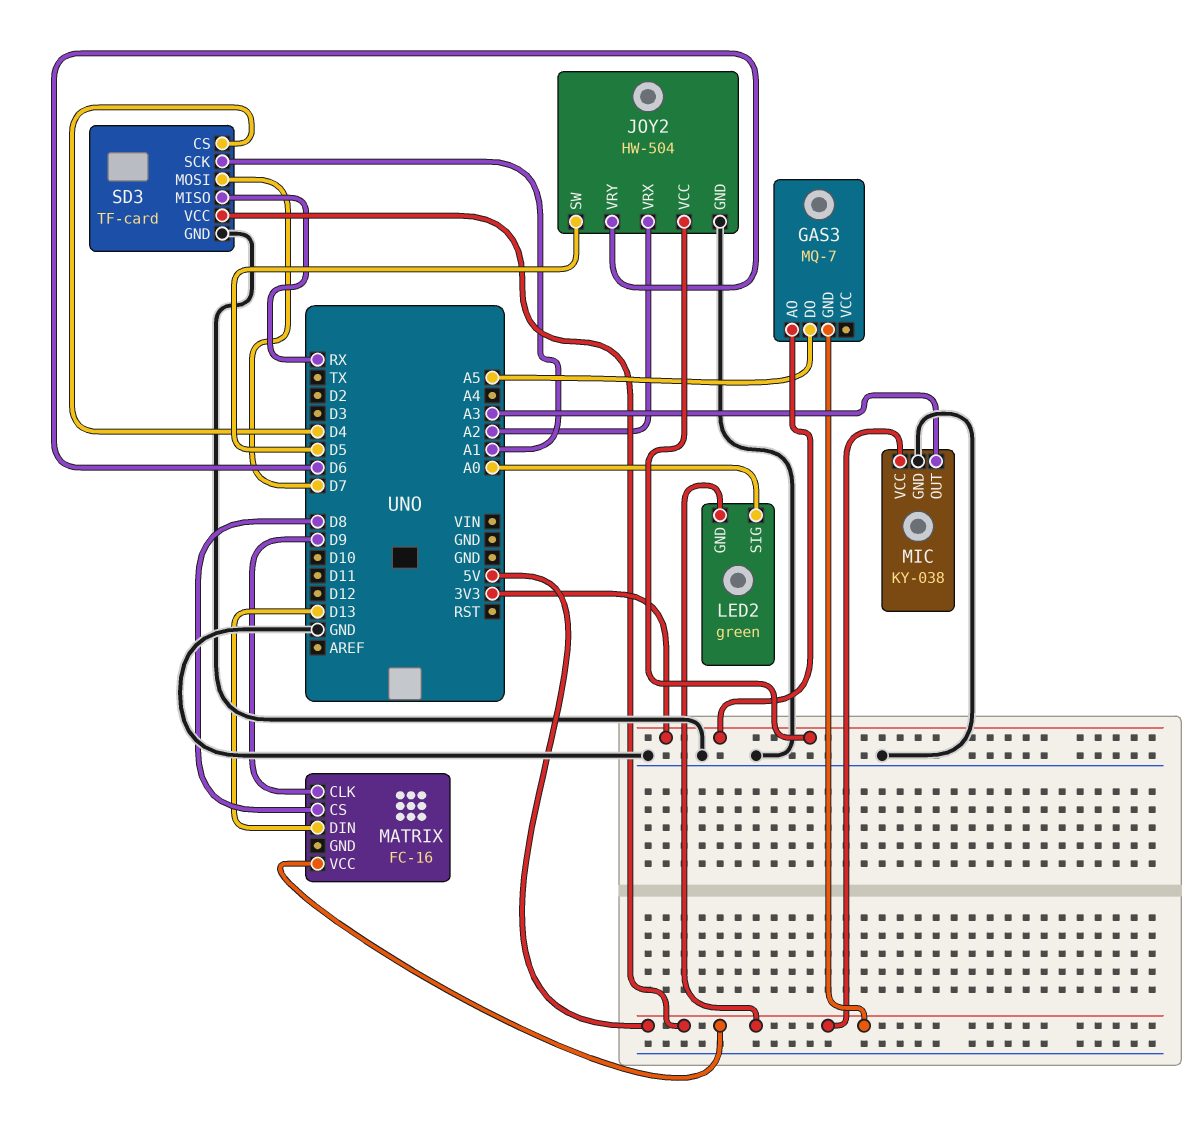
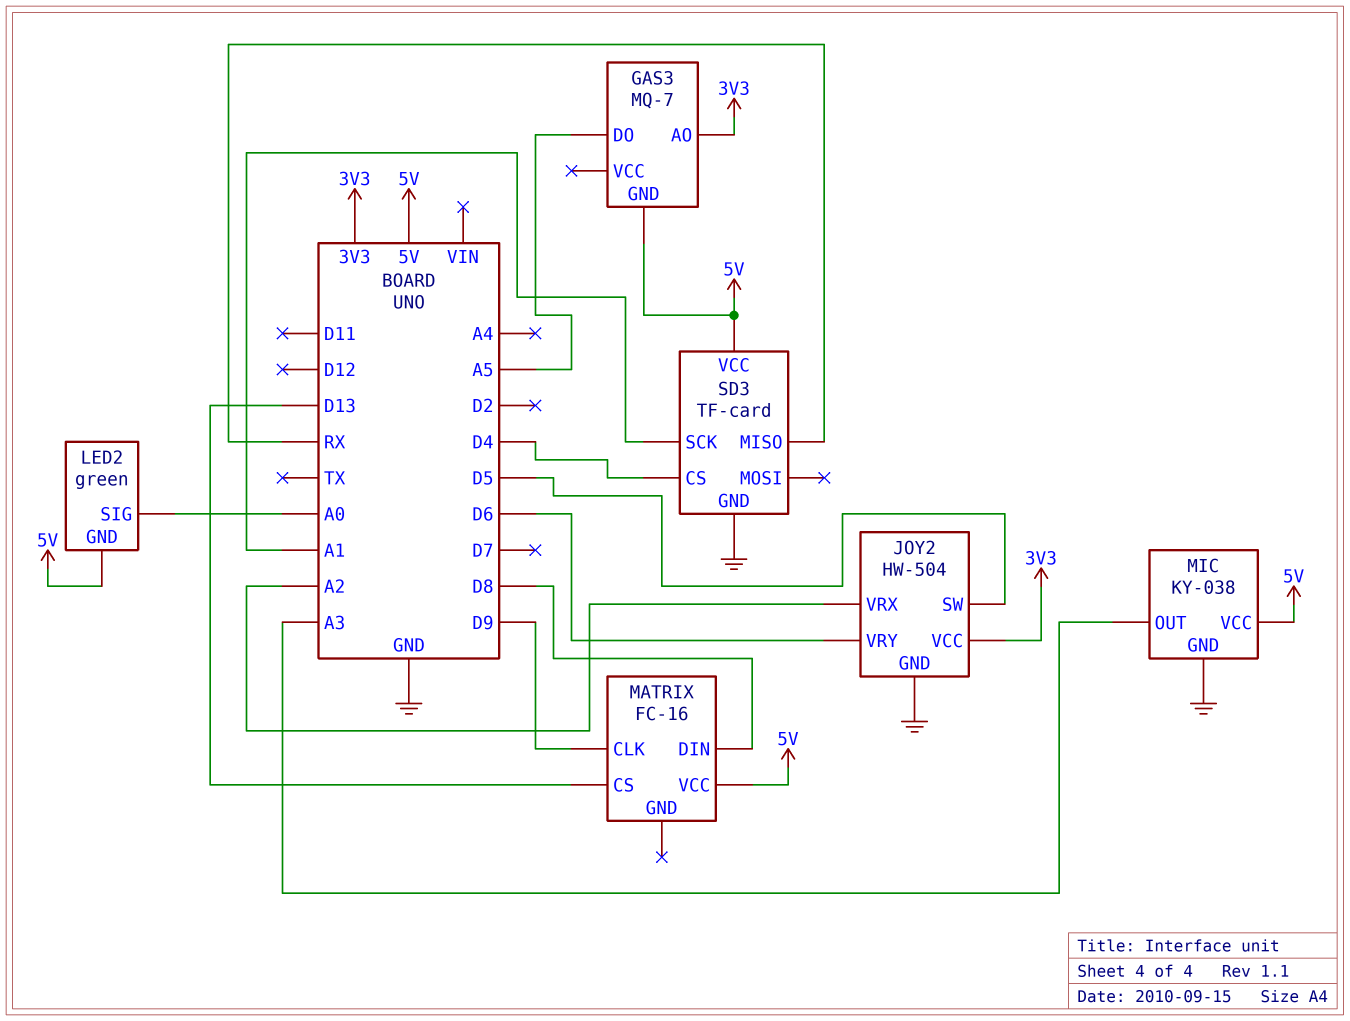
MATRIX pin CS: D8 -> D13
MATRIX pin DIN: D13 -> D8
SD3 pin MOSI: D7 -> none

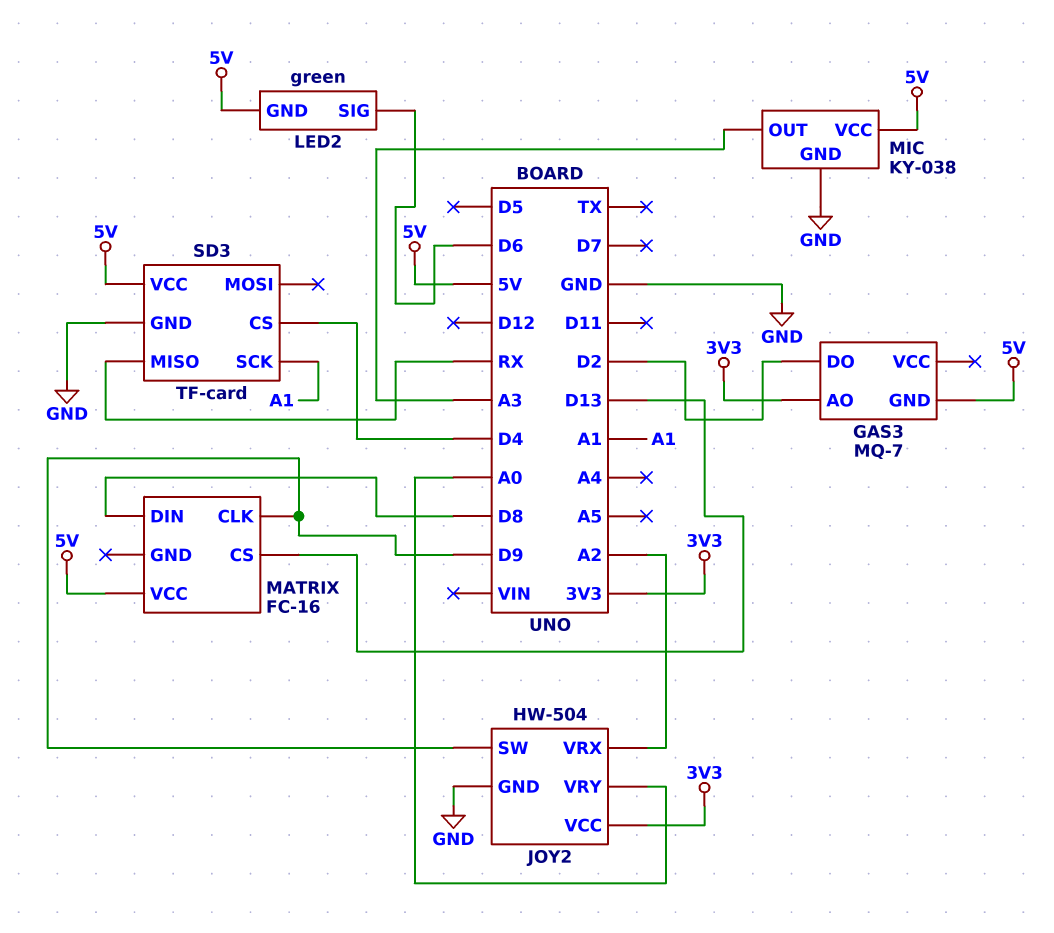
GAS3 pin DO: A5 -> D2
JOY2 pin SW: D5 -> D9
JOY2 pin VRY: D6 -> A0
LED2 pin SIG: A0 -> D6

